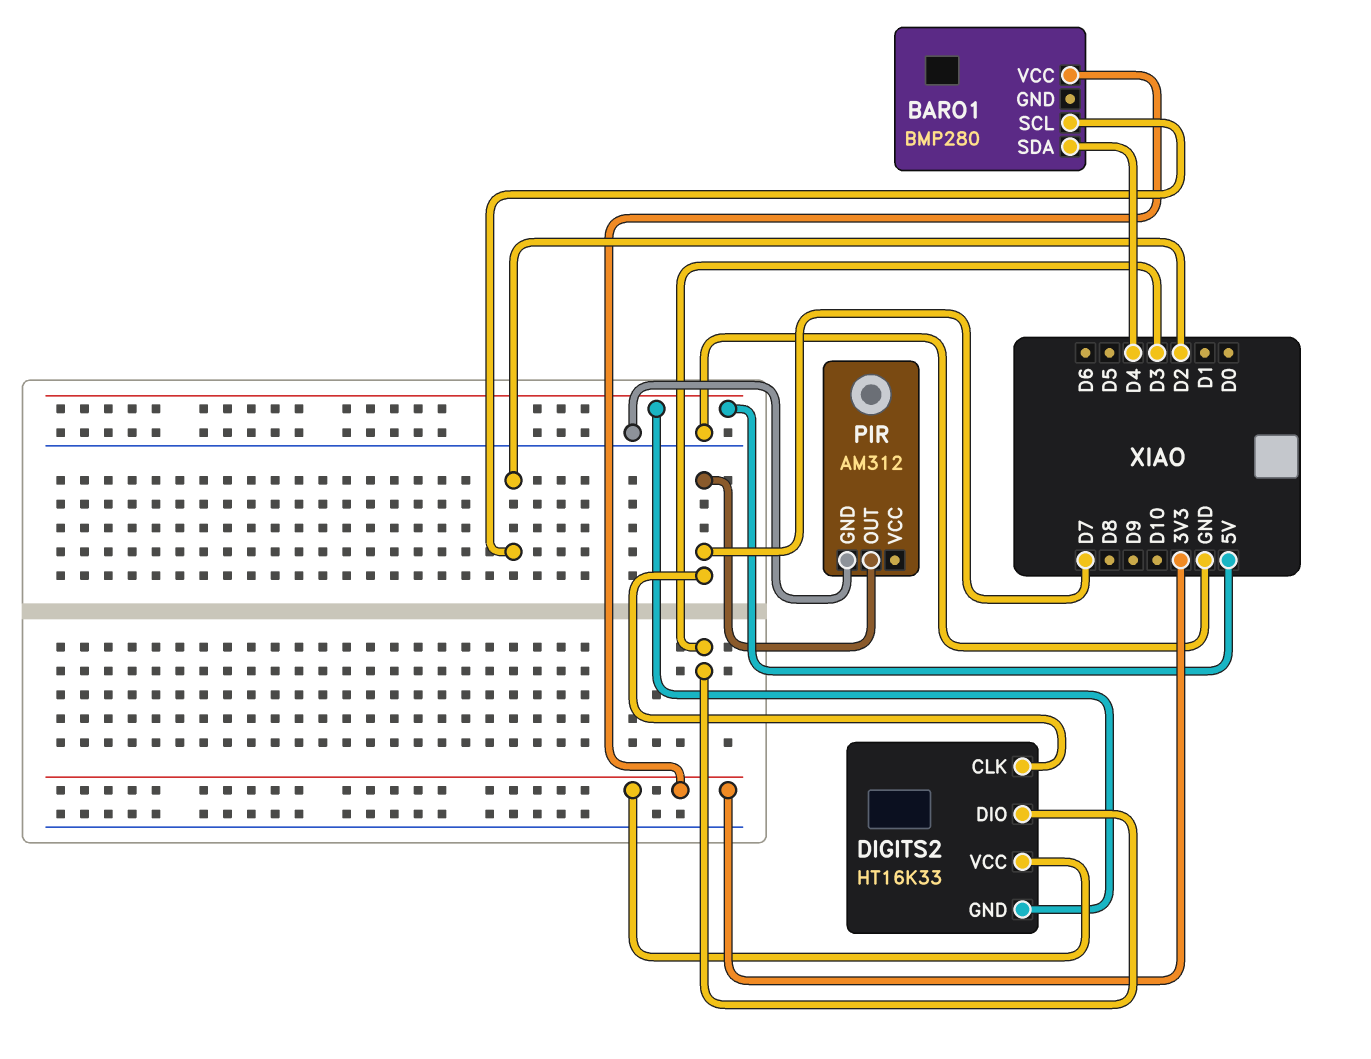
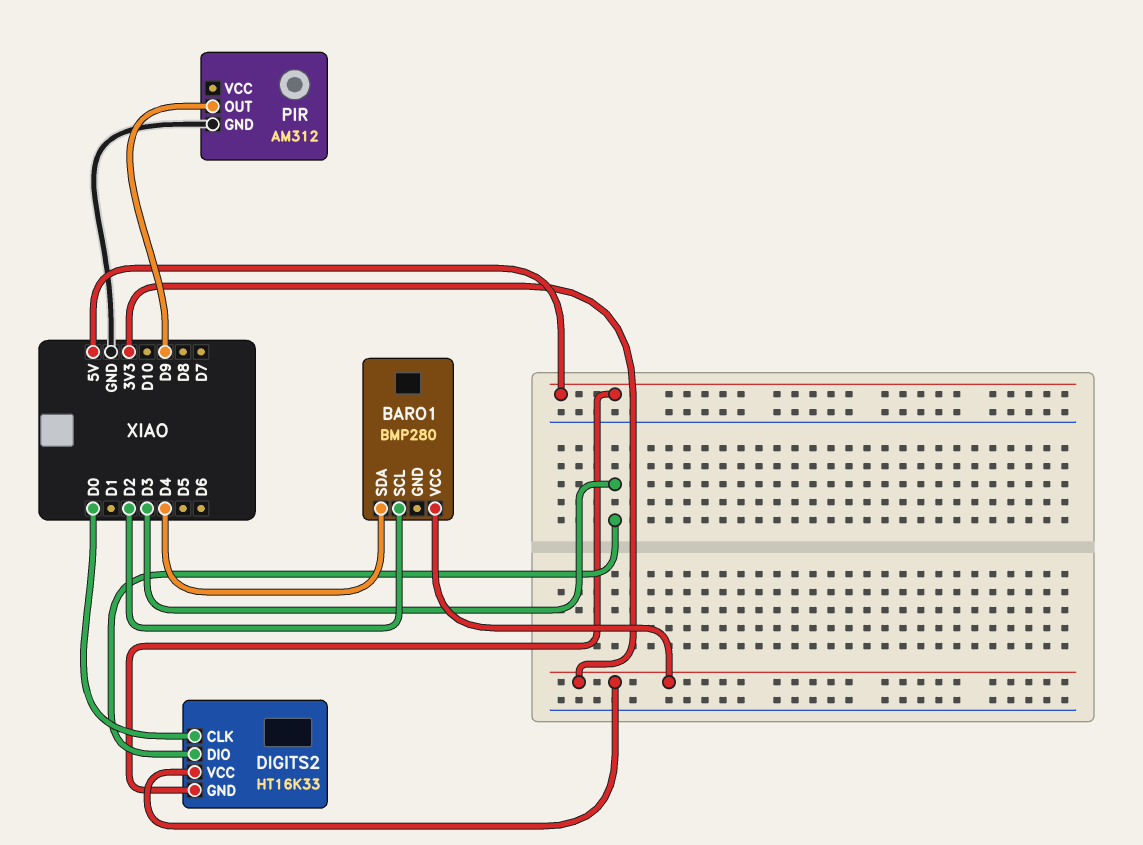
DIGITS2 pin CLK: D7 -> D0
PIR pin OUT: D7 -> D9

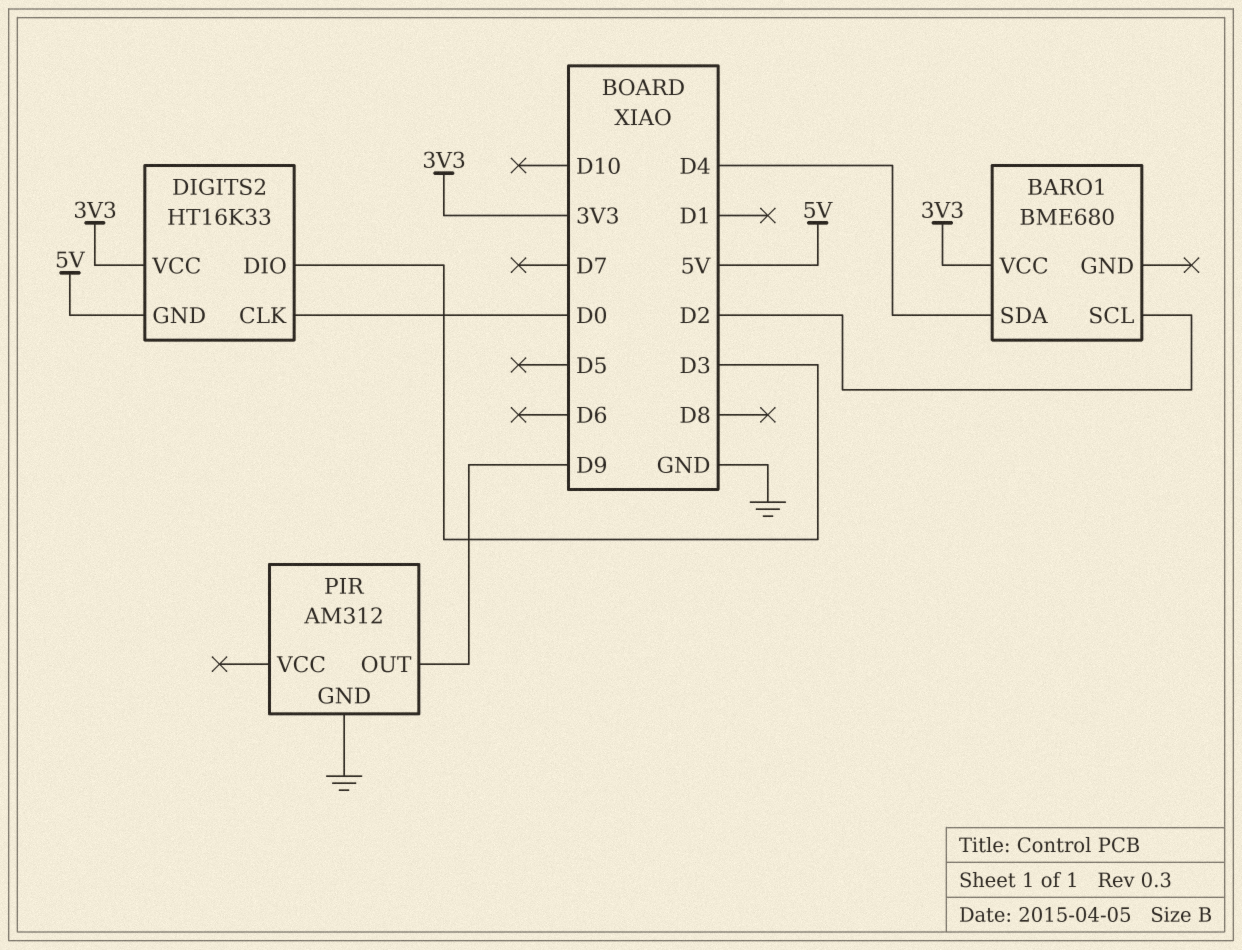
BARO1: BMP280 -> BME680

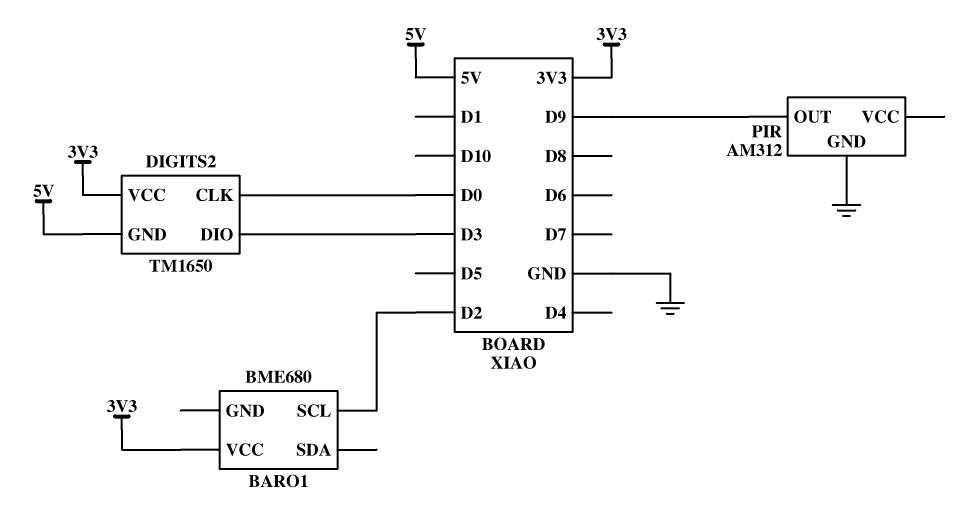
BARO1 pin SDA: D4 -> none
DIGITS2: HT16K33 -> TM1650

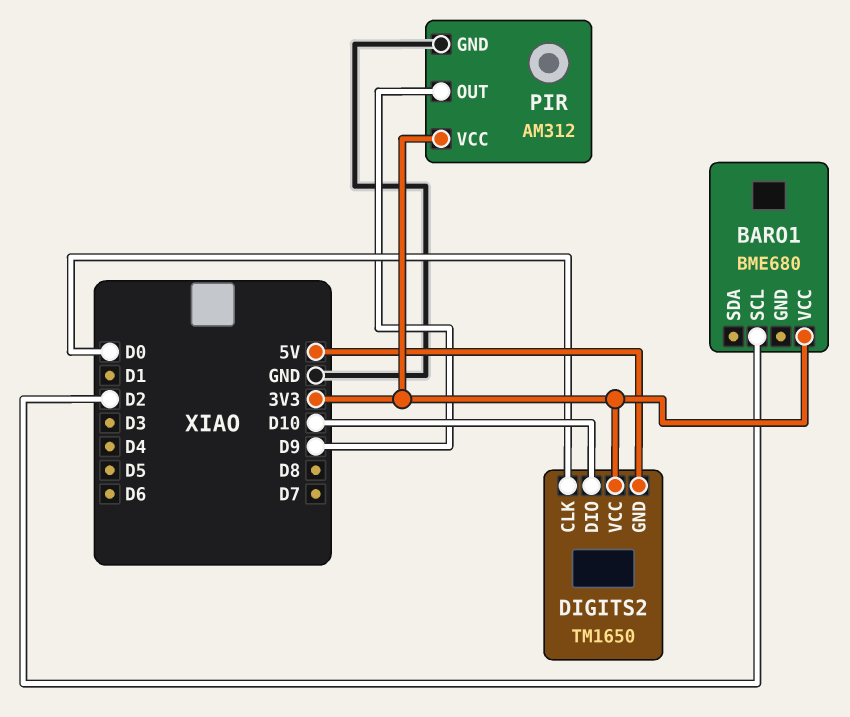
DIGITS2 pin DIO: D3 -> D10
PIR pin VCC: none -> 3V3

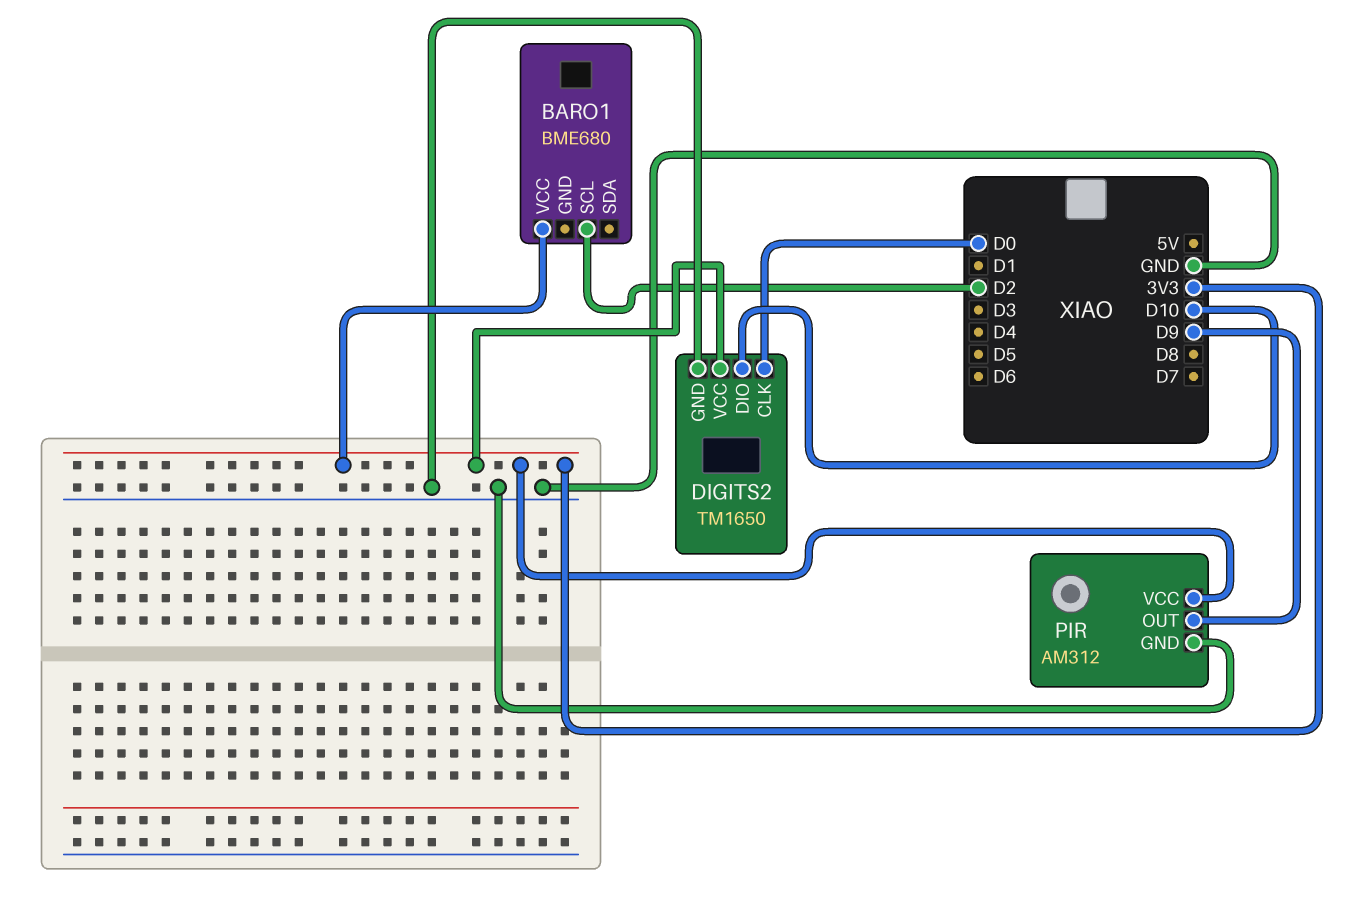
DIGITS2 pin GND: 5V -> GND

